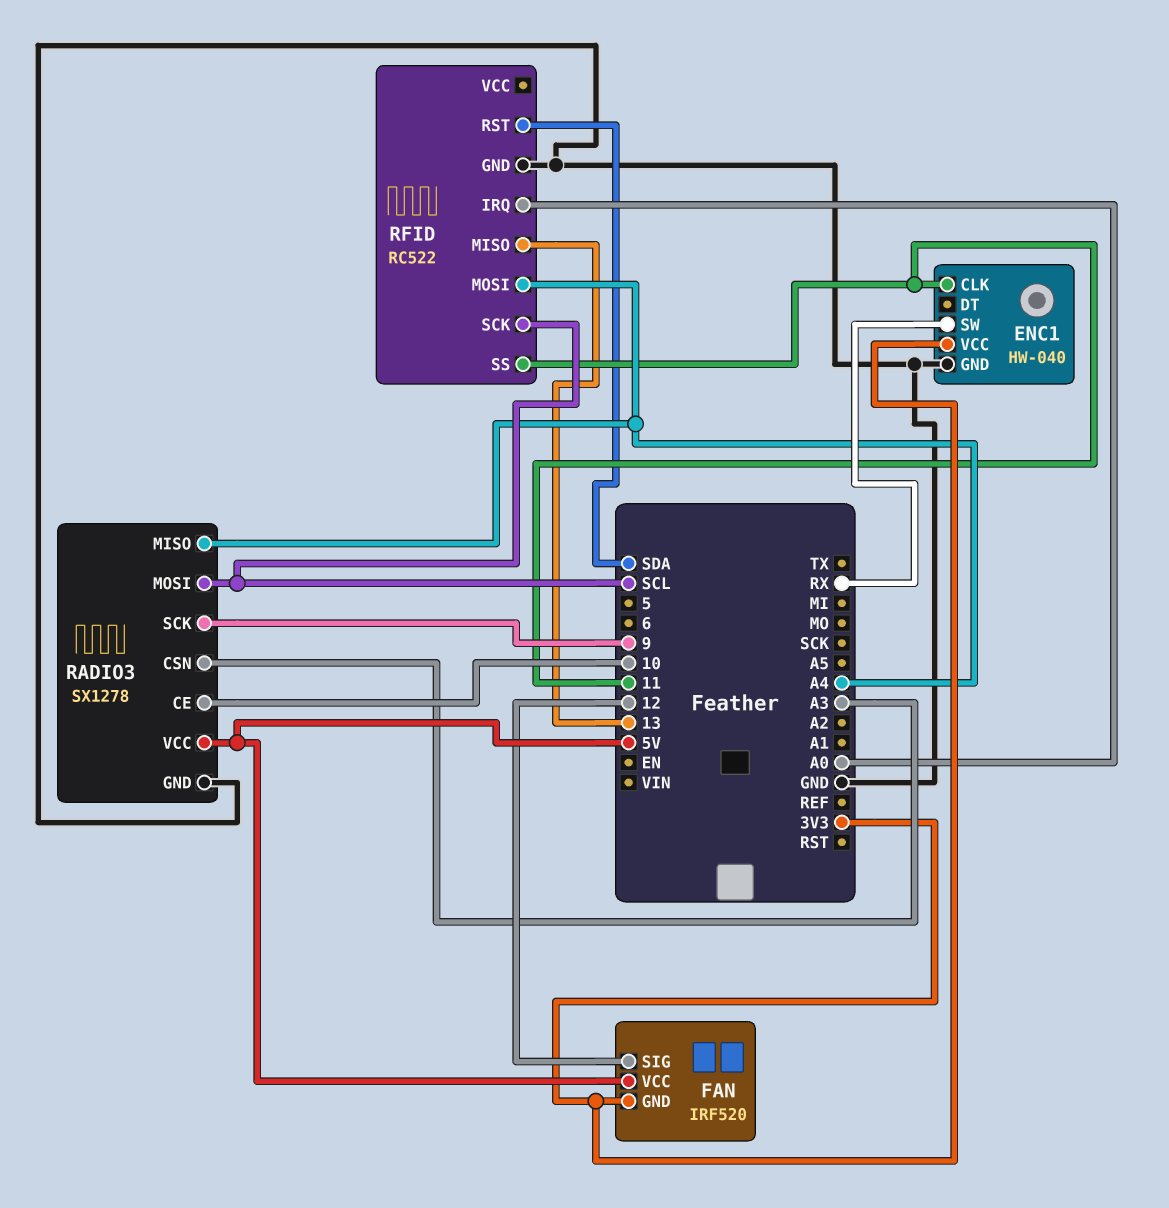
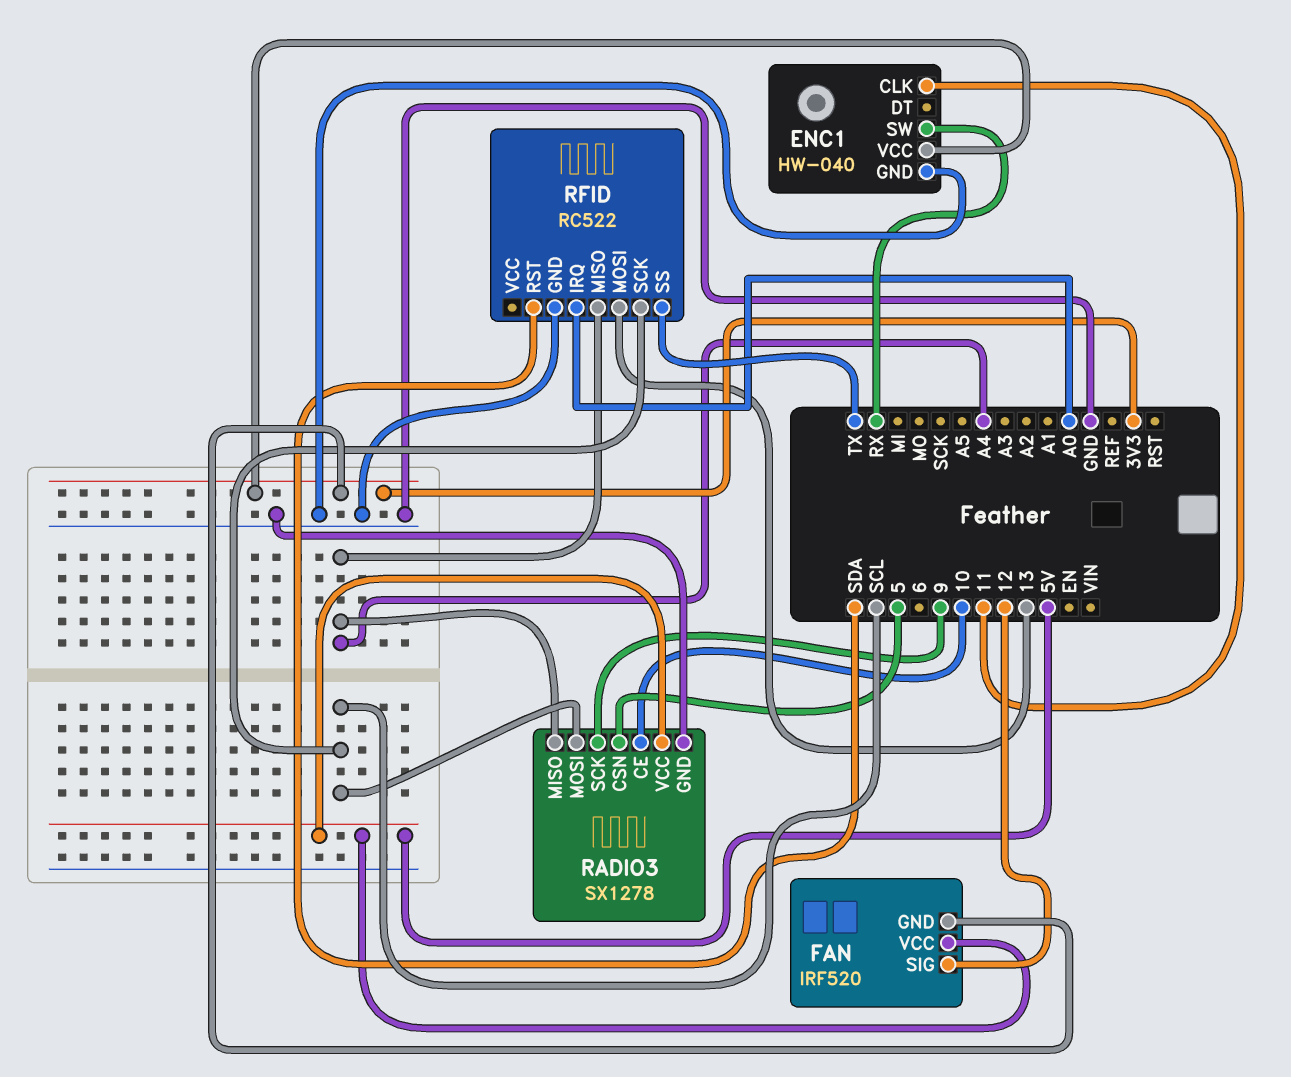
RADIO3 pin CSN: A3 -> 5
RFID pin MISO: 13 -> A4
RFID pin MOSI: A4 -> 13
RFID pin SS: 11 -> TX

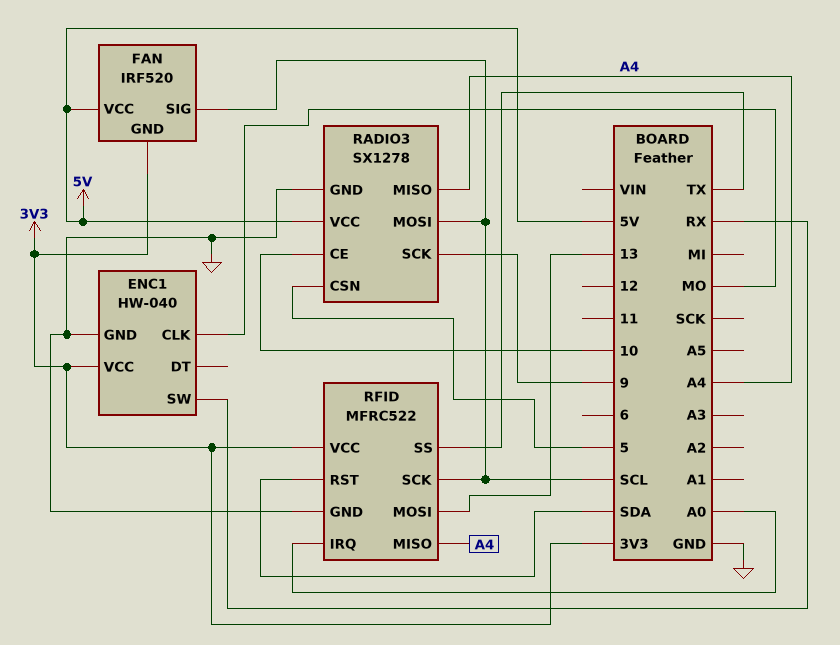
ENC1 pin CLK: 11 -> MO
FAN pin SIG: 12 -> SCL
RFID: RC522 -> MFRC522
RFID pin VCC: none -> 3V3

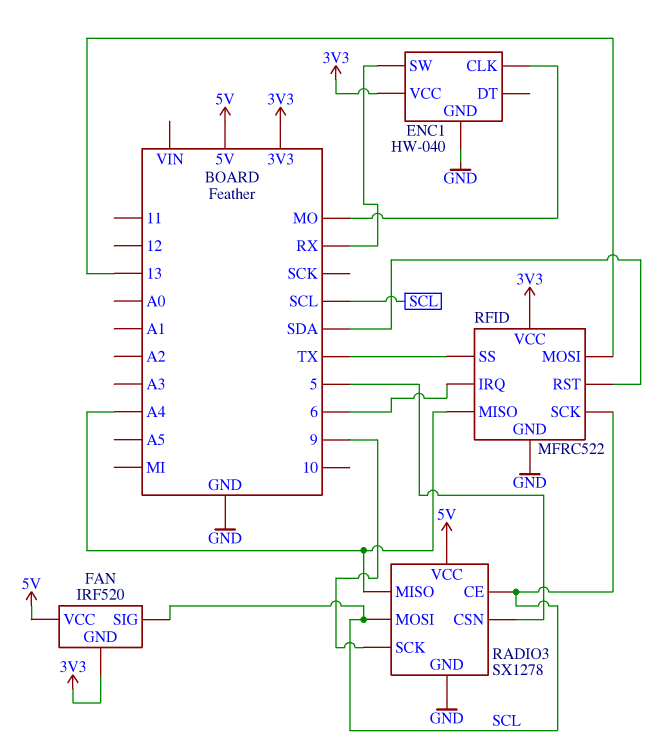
RADIO3 pin CE: 10 -> SCL
RFID pin IRQ: A0 -> 6

